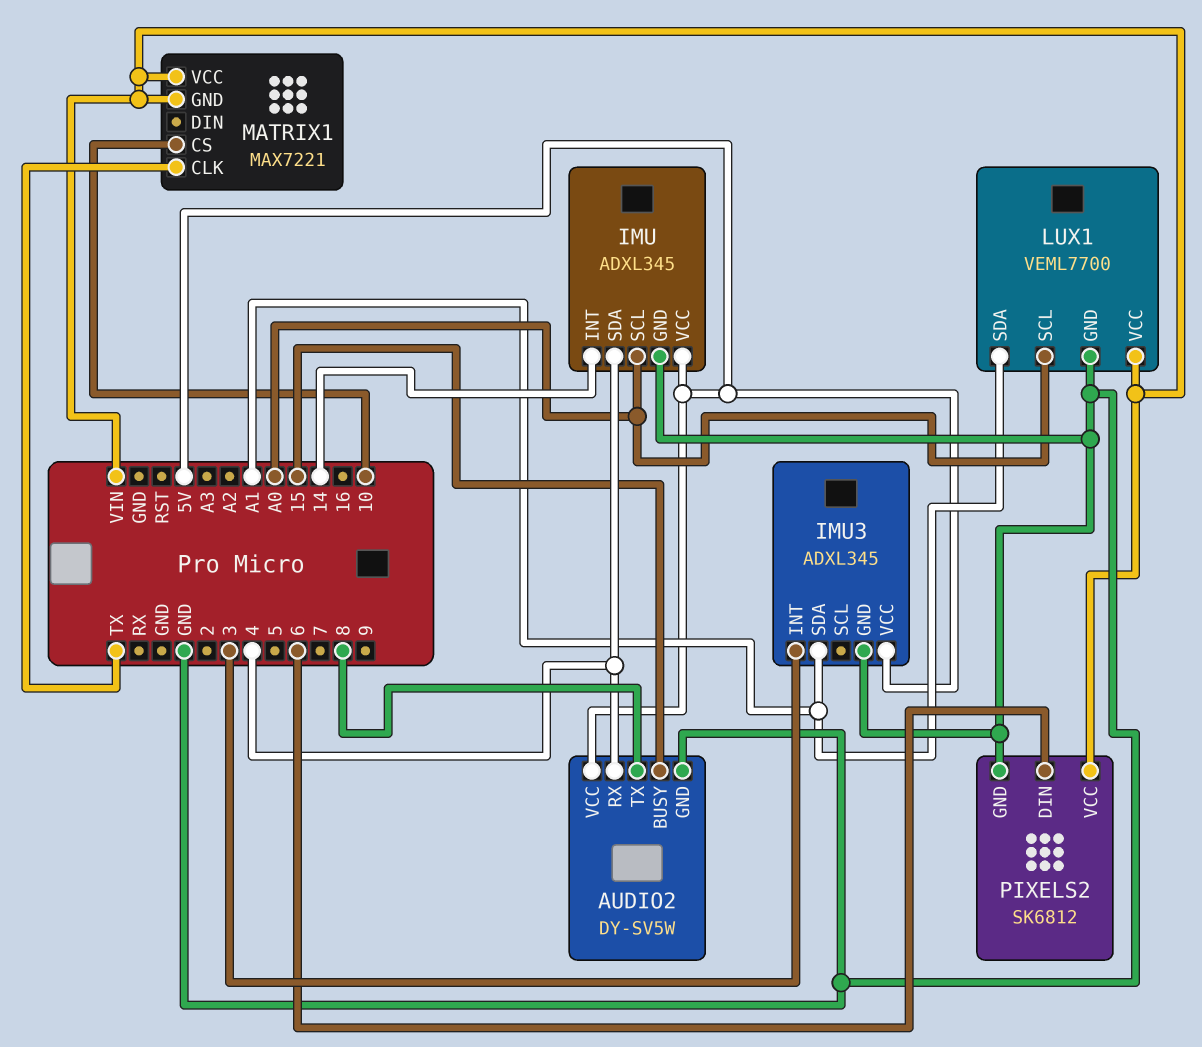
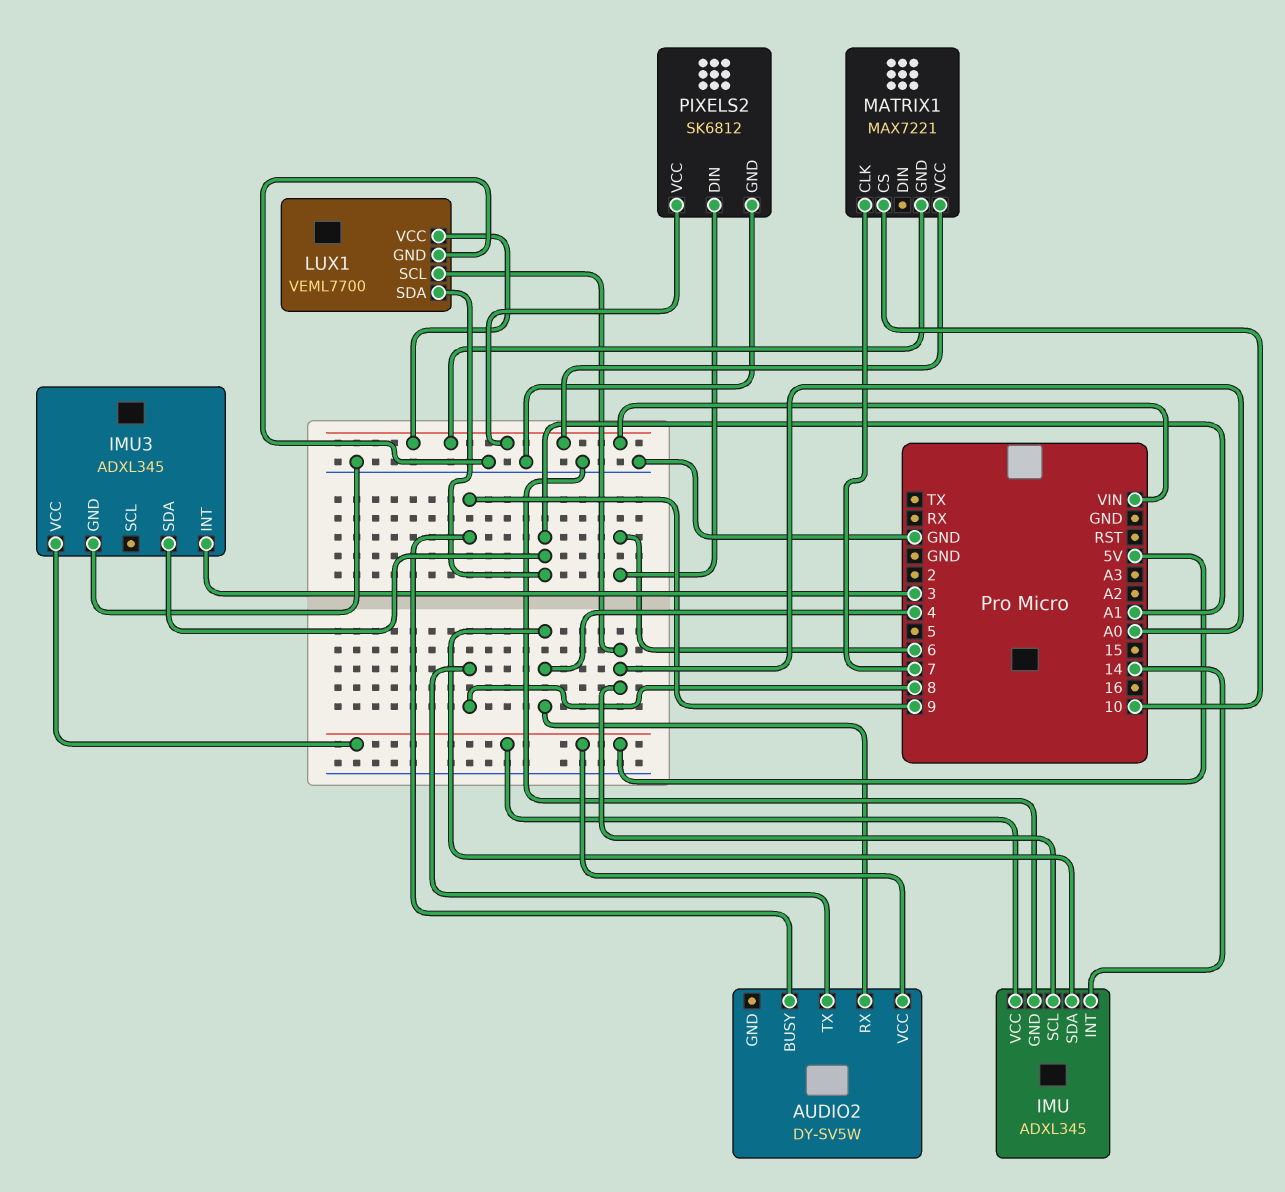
AUDIO2 pin BUSY: 15 -> 9
AUDIO2 pin GND: GND -> none
MATRIX1 pin CLK: TX -> 7

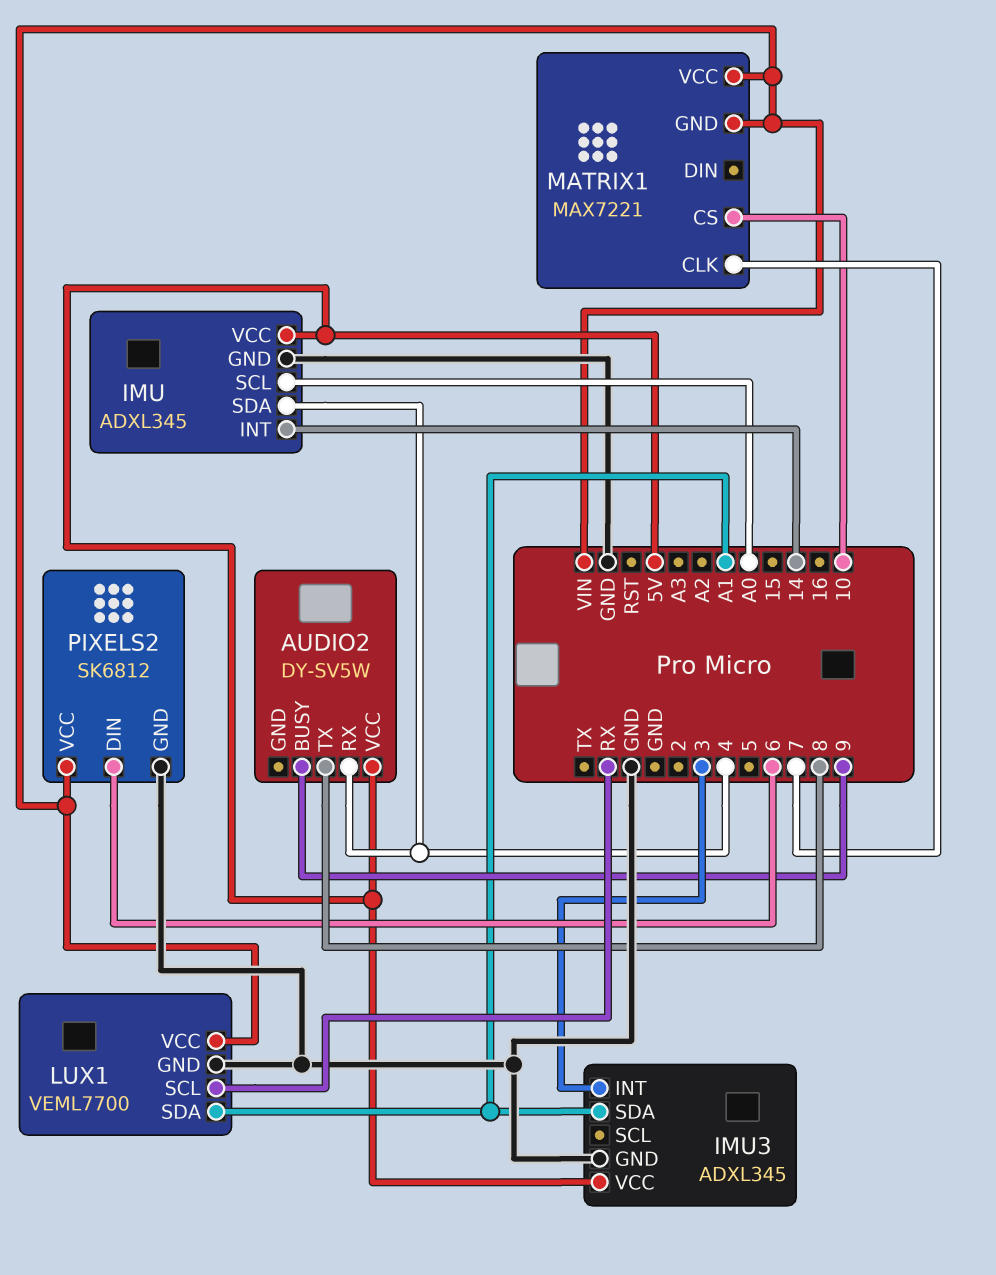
LUX1 pin SCL: A0 -> RX

